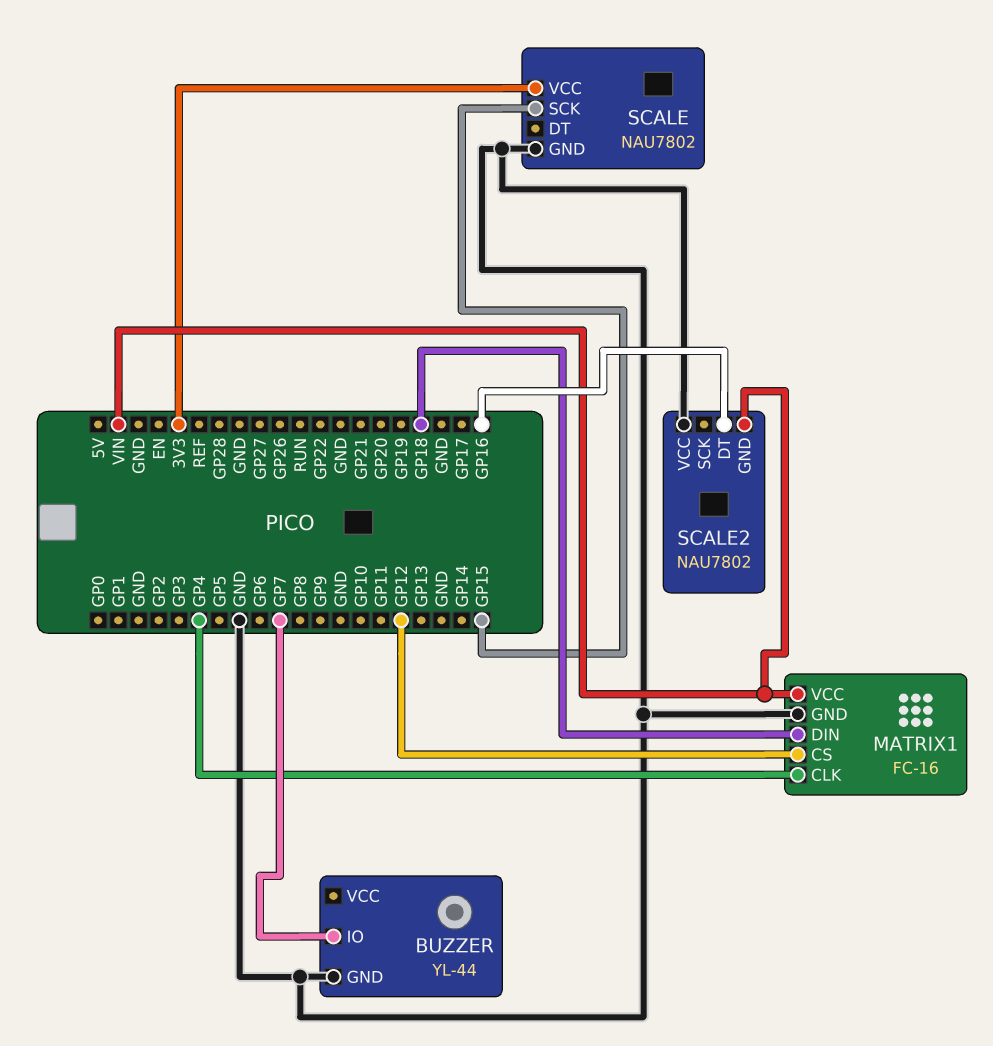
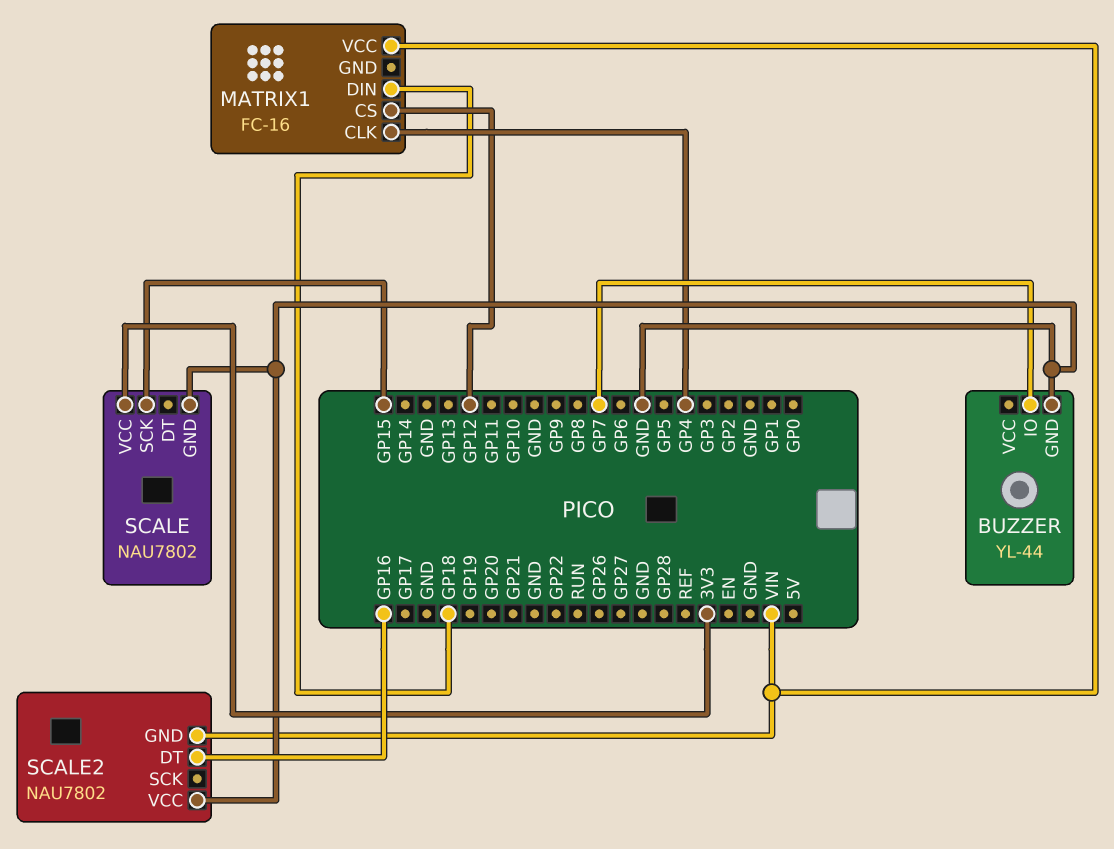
MATRIX1 pin GND: GND -> none

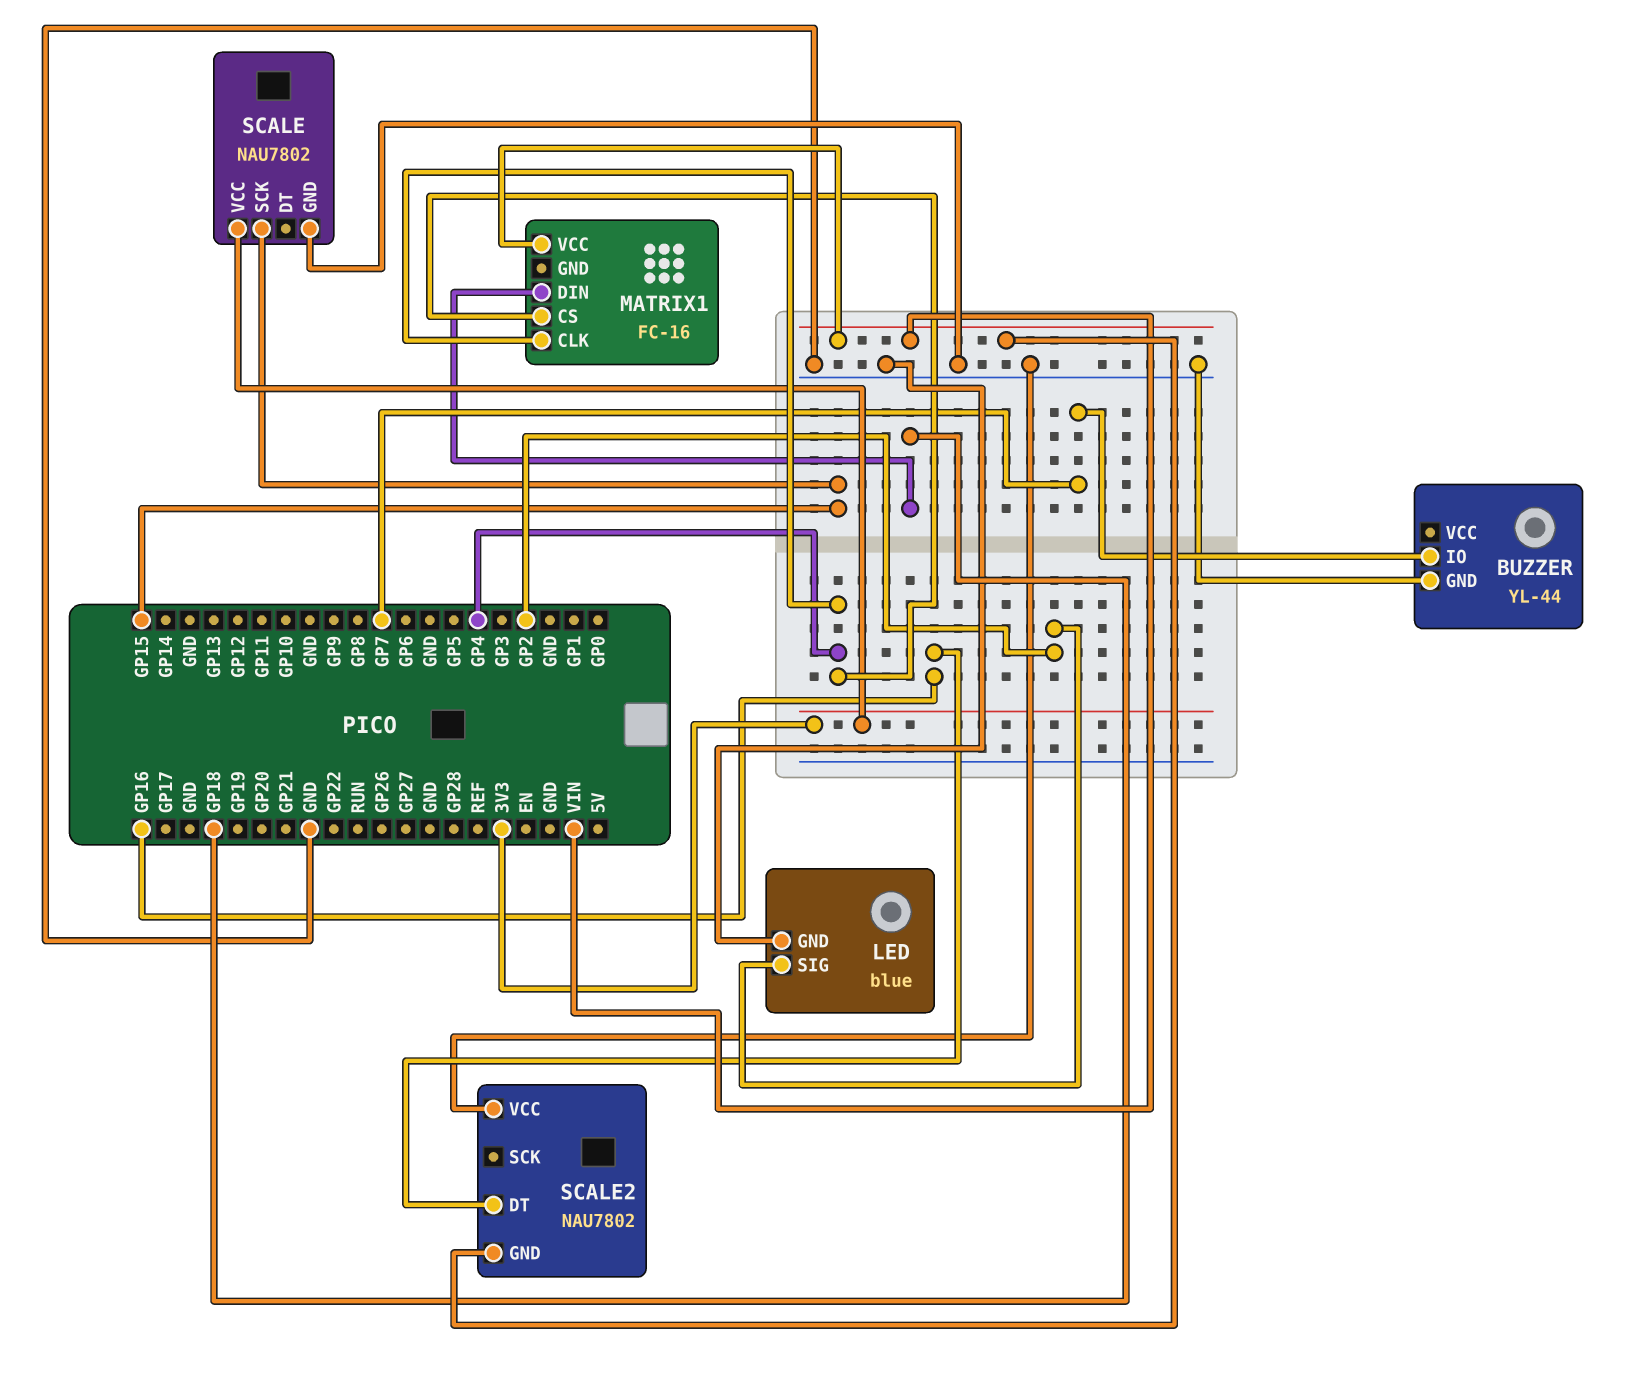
LED: none -> blue
LED pin GND: none -> GND
LED pin SIG: none -> GP2
MATRIX1 pin CS: GP12 -> GP4

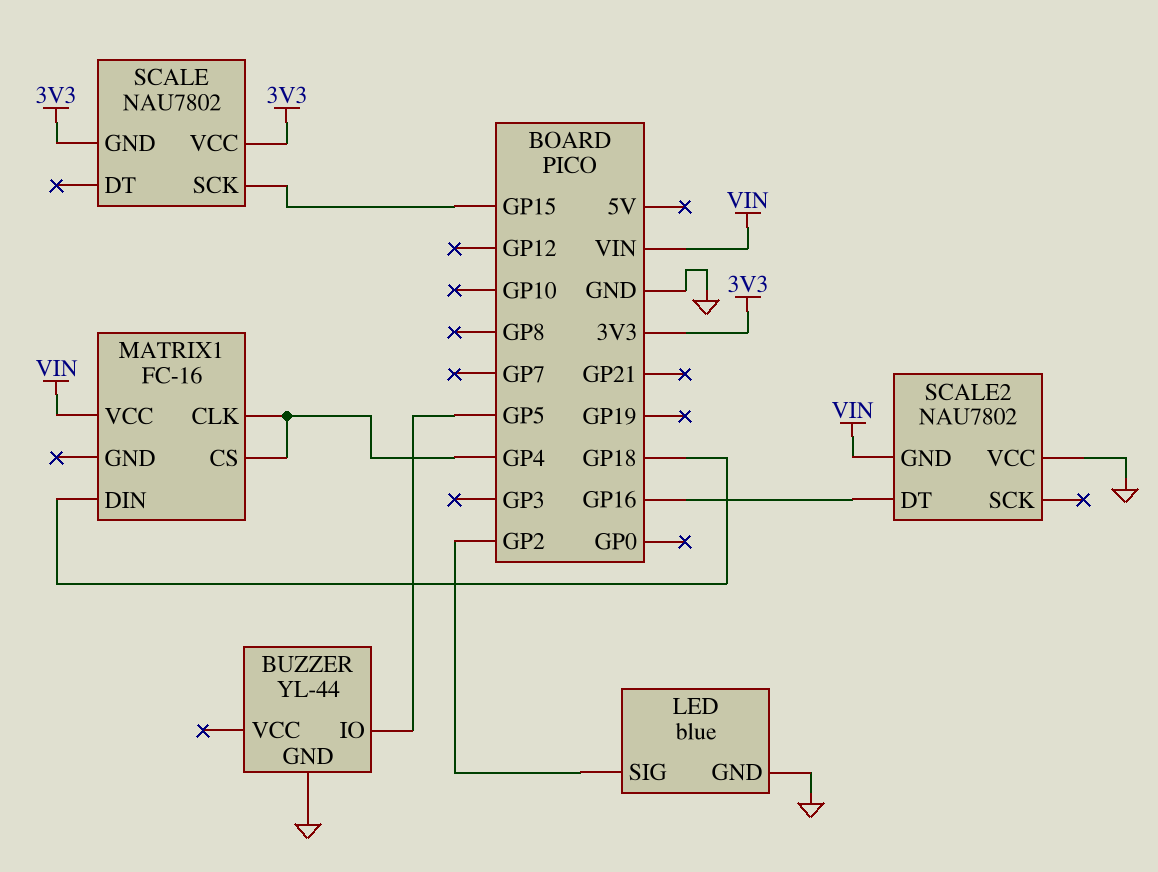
BUZZER pin IO: GP7 -> GP5
SCALE pin GND: GND -> 3V3

